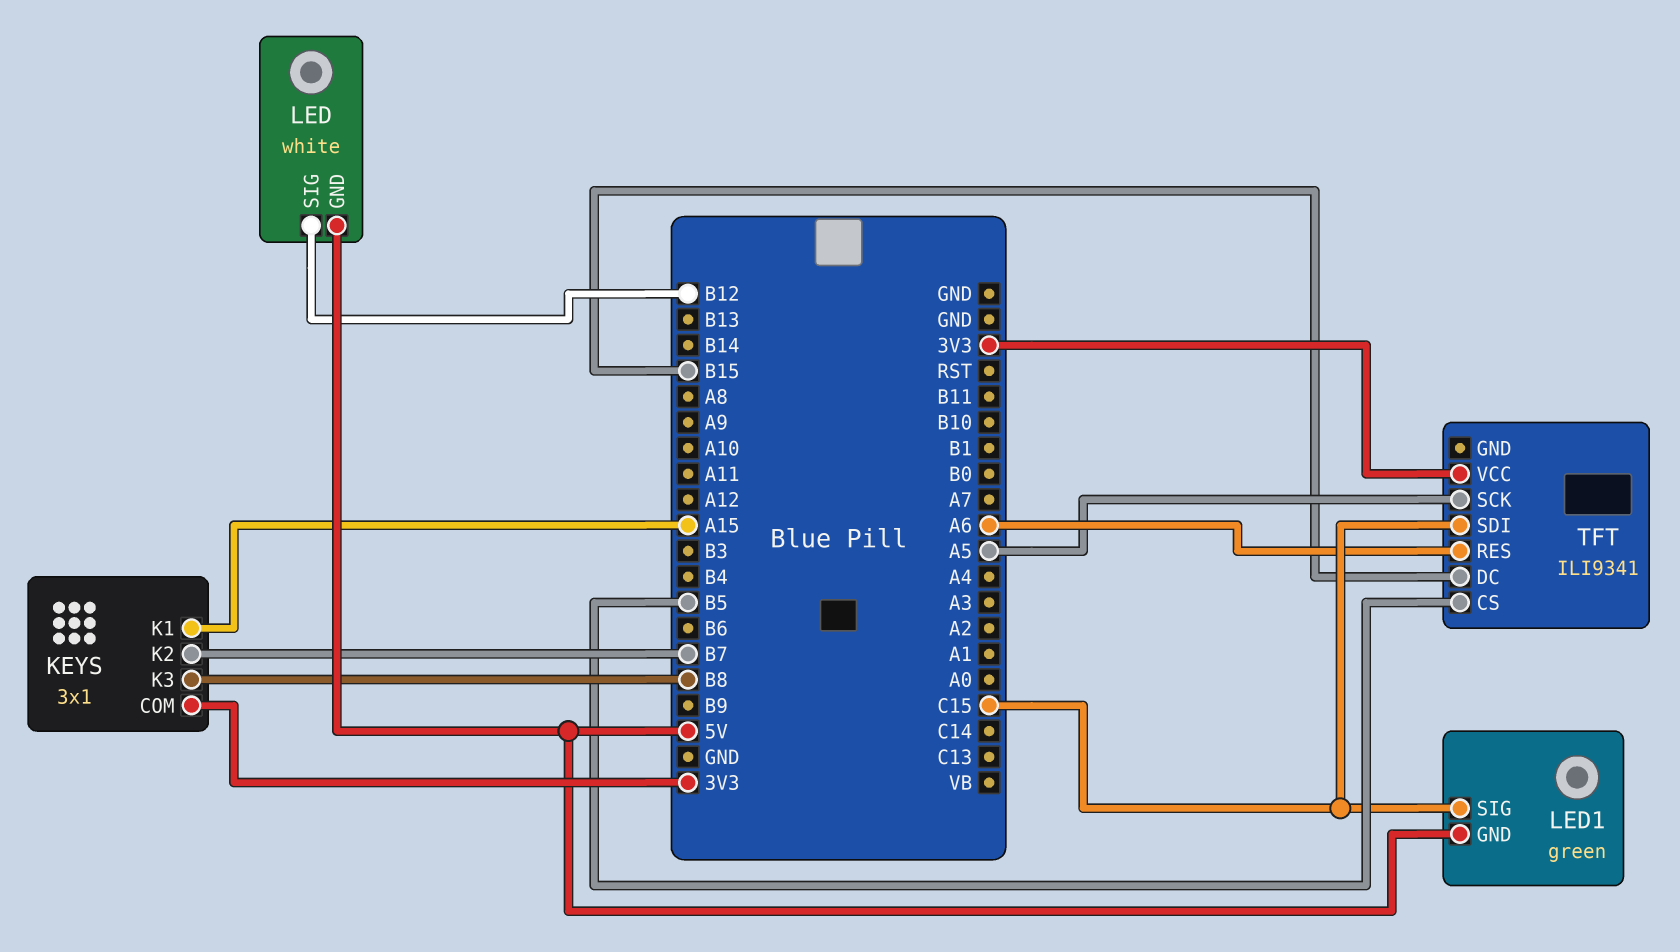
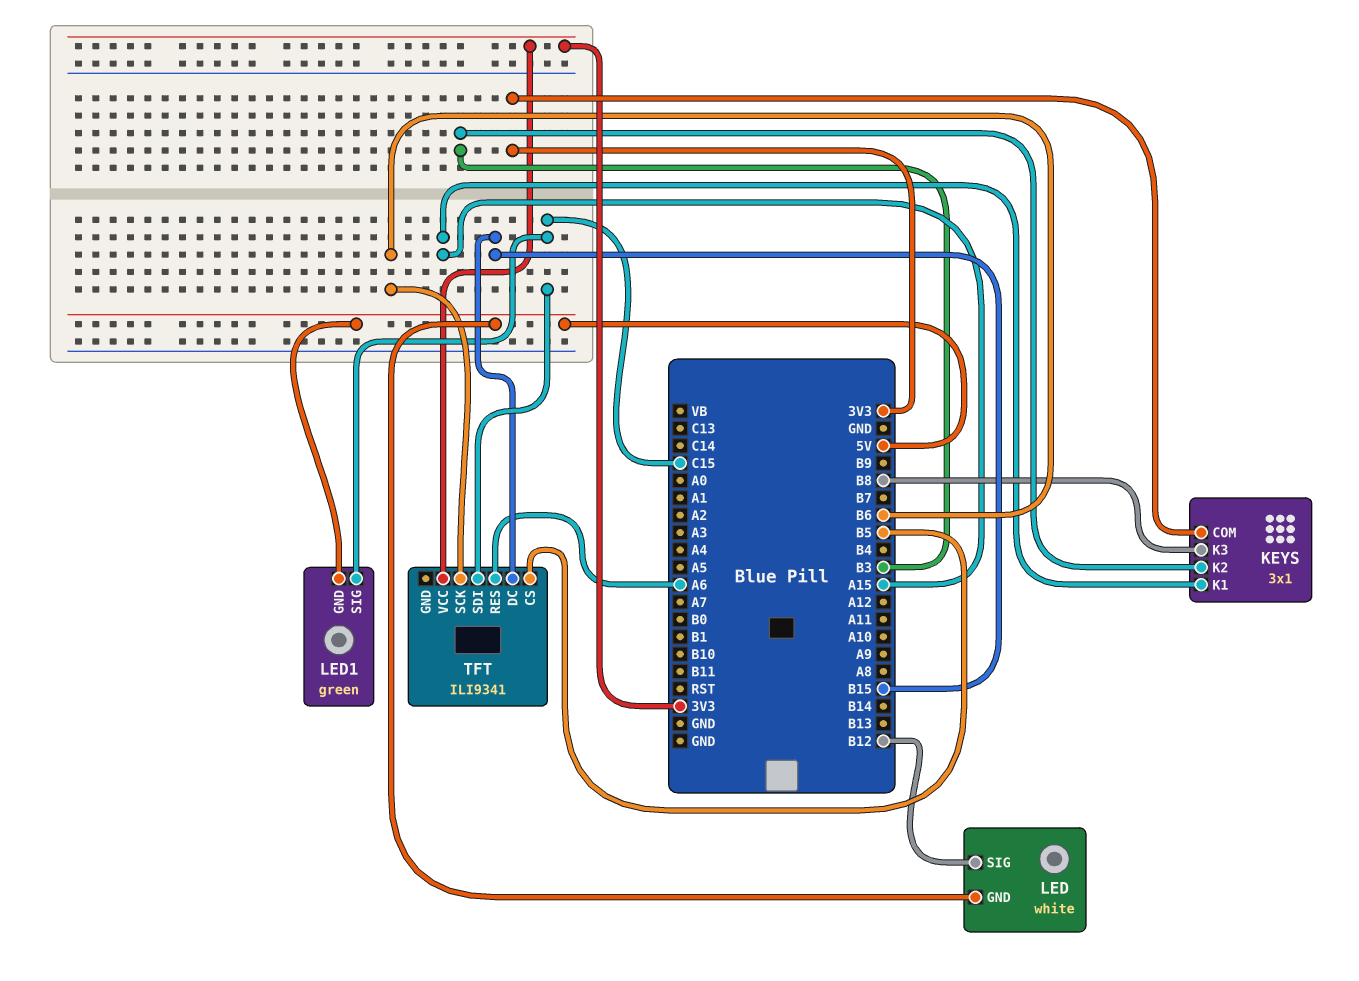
KEYS pin K2: B7 -> B3
TFT pin SCK: A5 -> B6

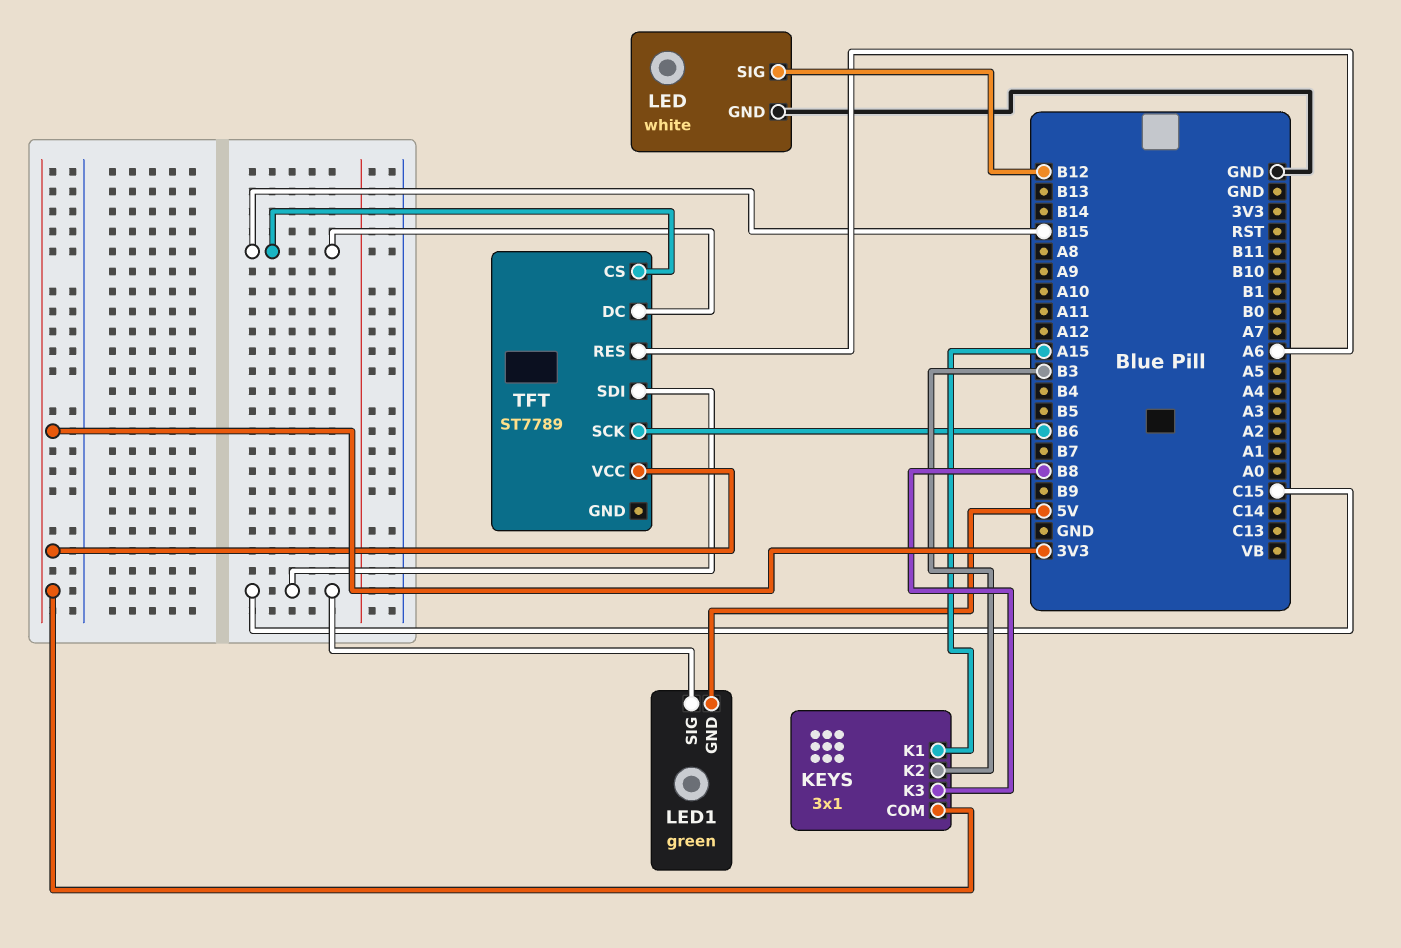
LED pin GND: 5V -> GND
TFT: ILI9341 -> ST7789
TFT pin CS: B5 -> B15

